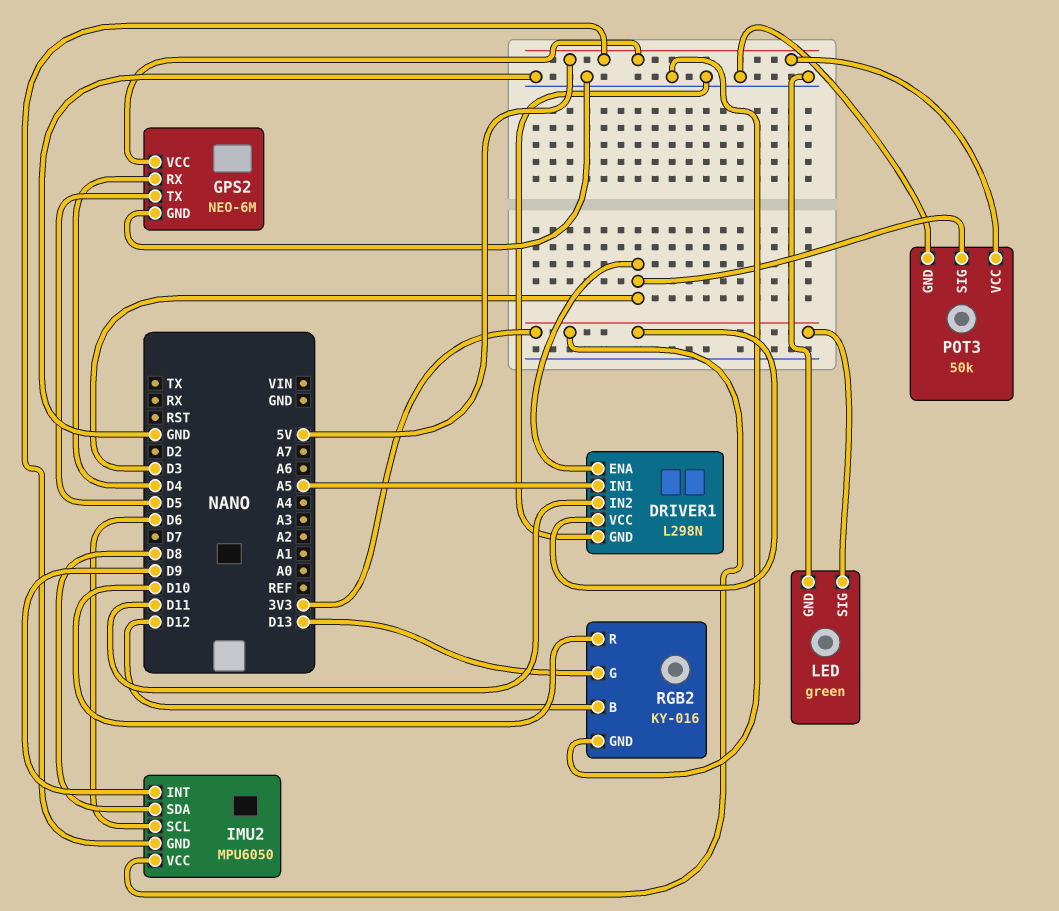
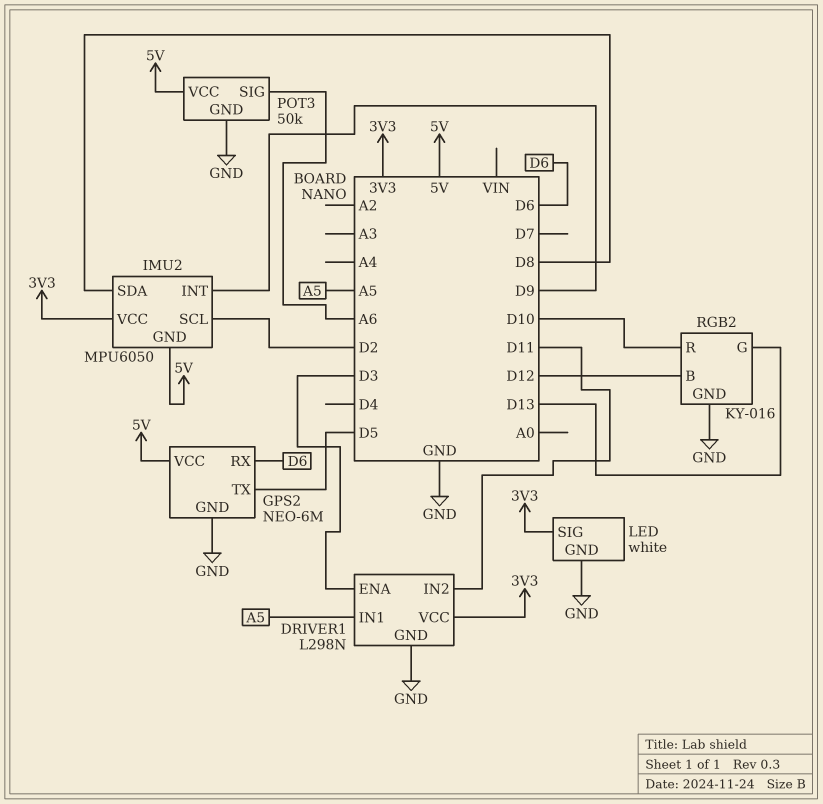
GPS2 pin RX: D4 -> D6
IMU2 pin SCL: D6 -> D2
LED: green -> white
POT3 pin SIG: D3 -> A6

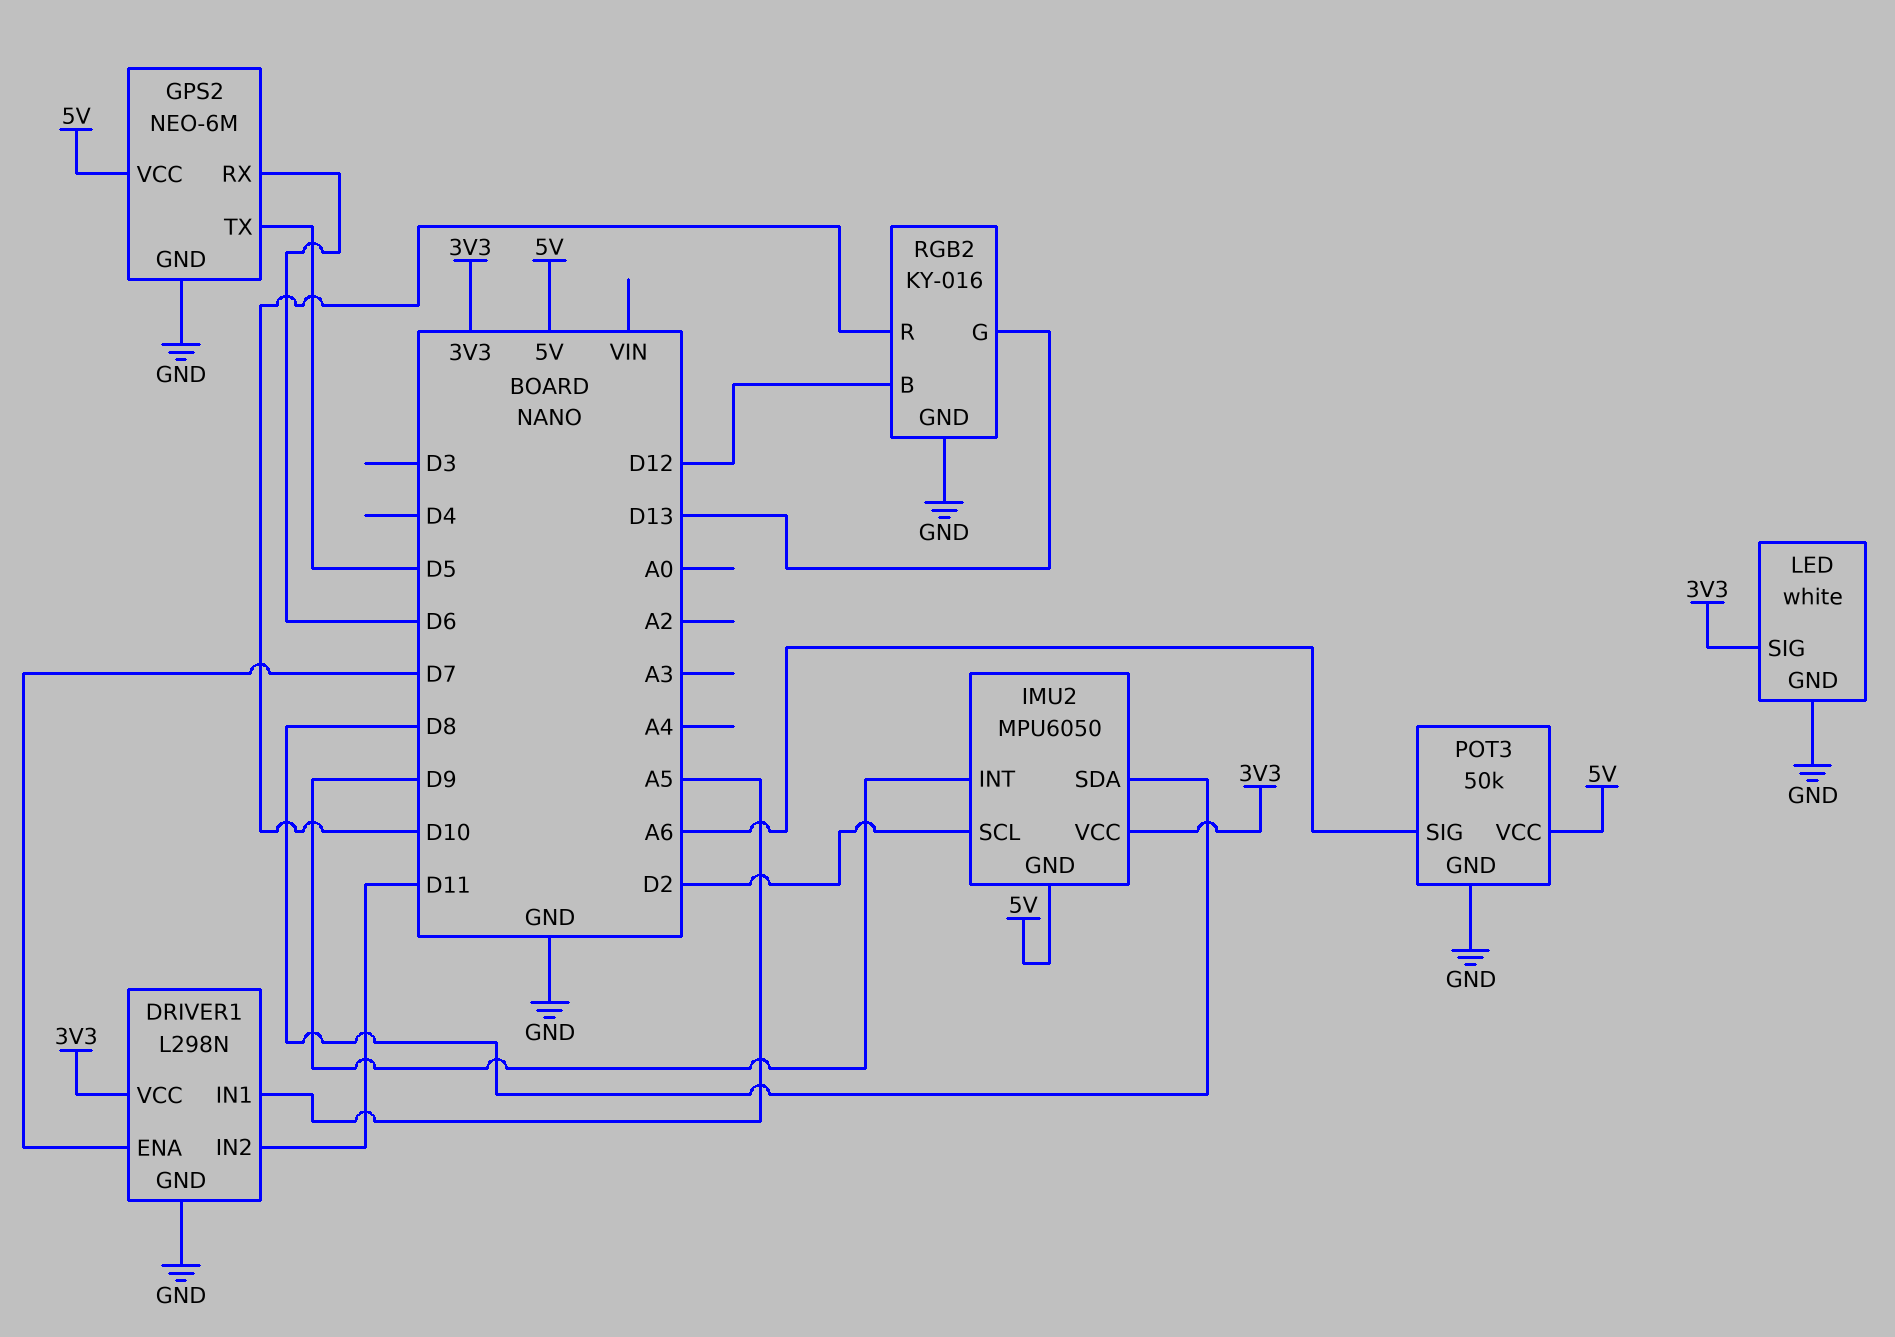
DRIVER1 pin ENA: D3 -> D7

